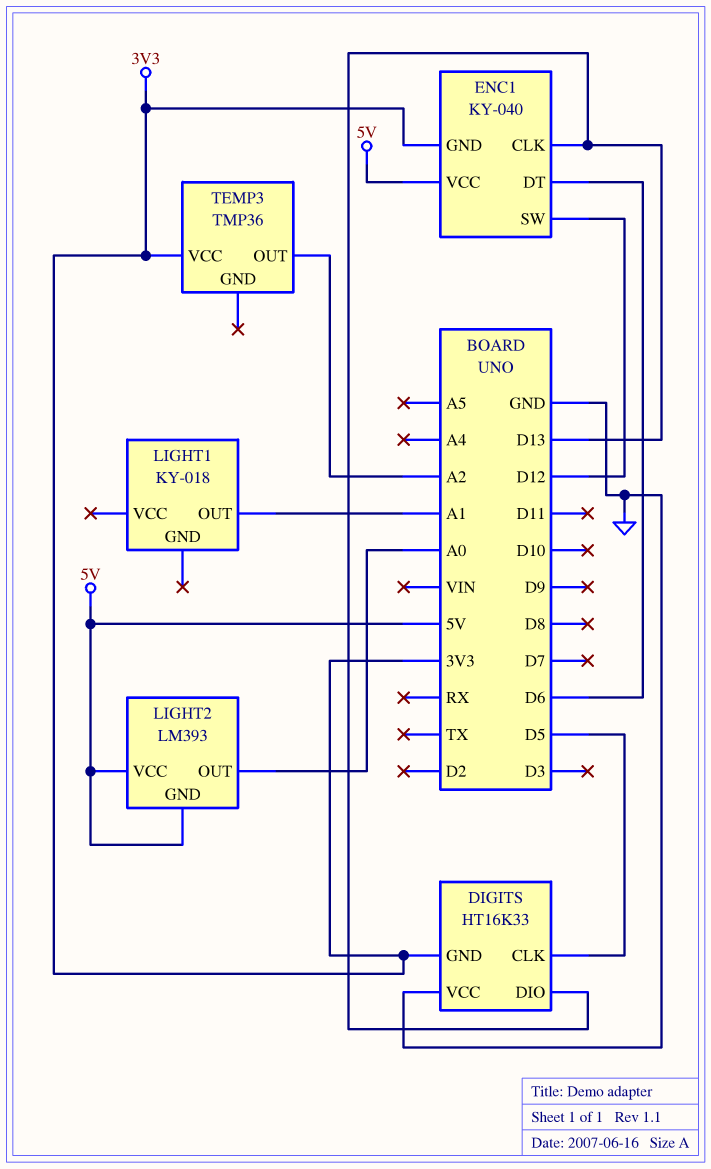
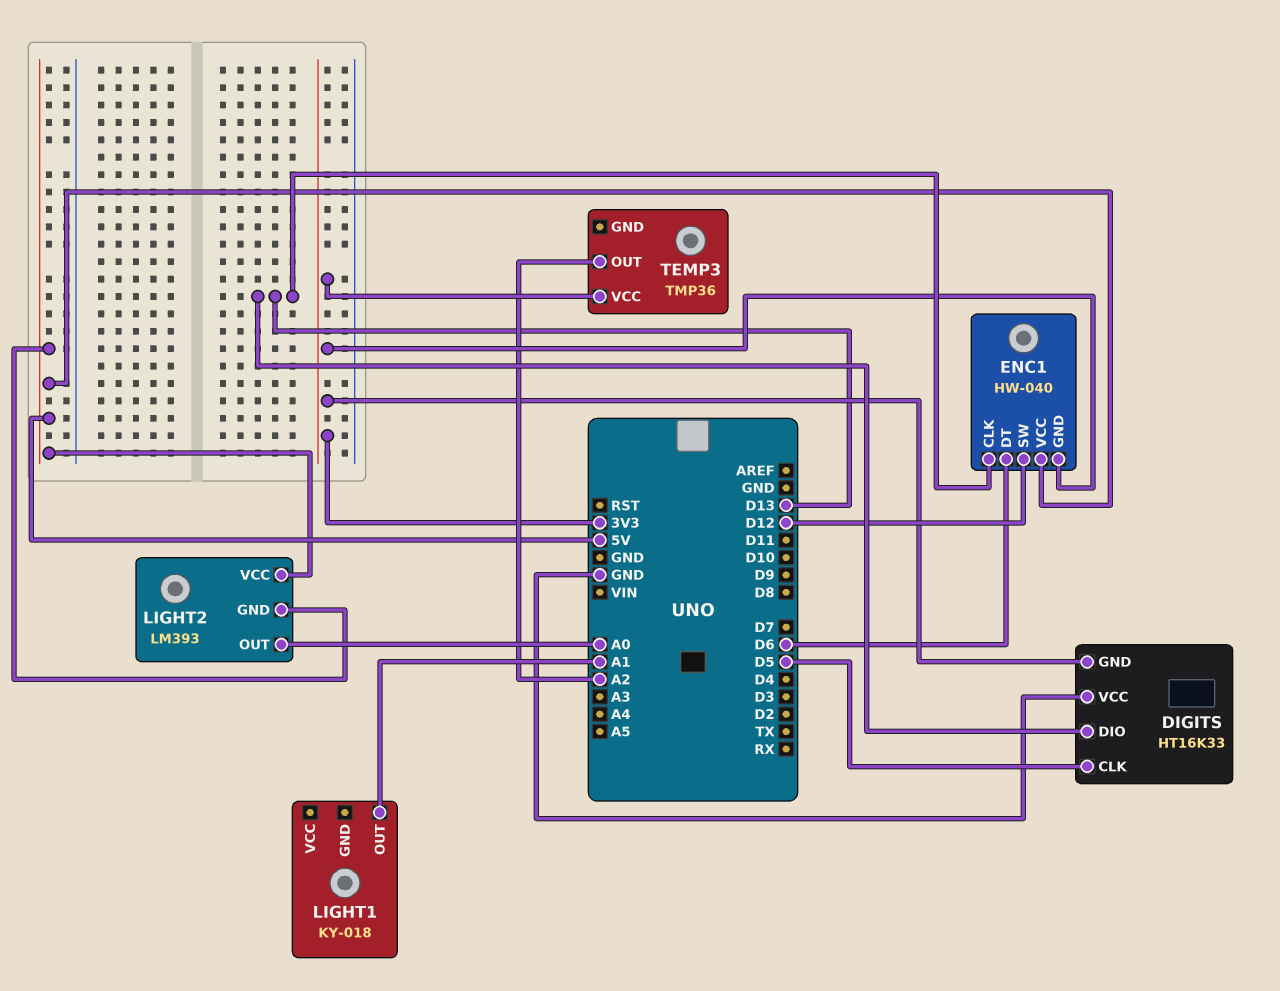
ENC1: KY-040 -> HW-040

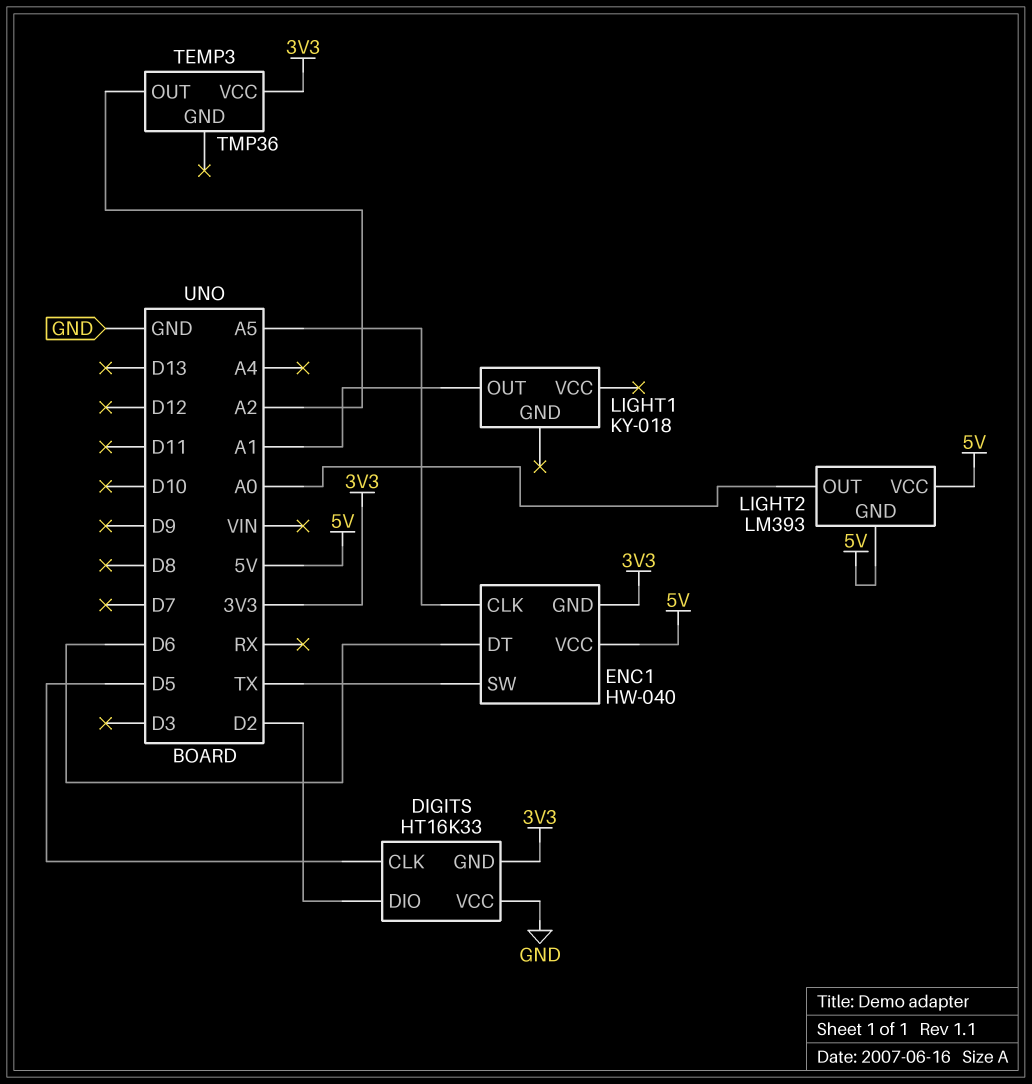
DIGITS pin DIO: D13 -> D2
ENC1 pin CLK: D13 -> A5
ENC1 pin SW: D12 -> TX

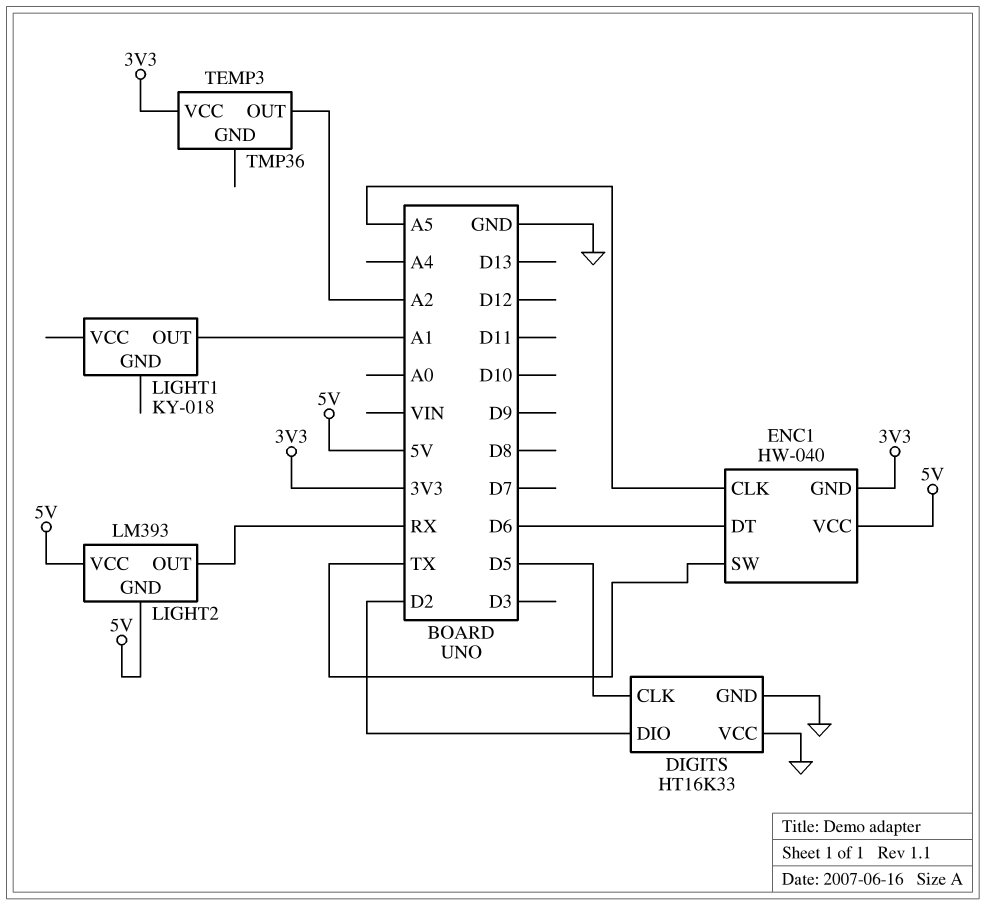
DIGITS pin GND: 3V3 -> GND
LIGHT2 pin OUT: A0 -> RX

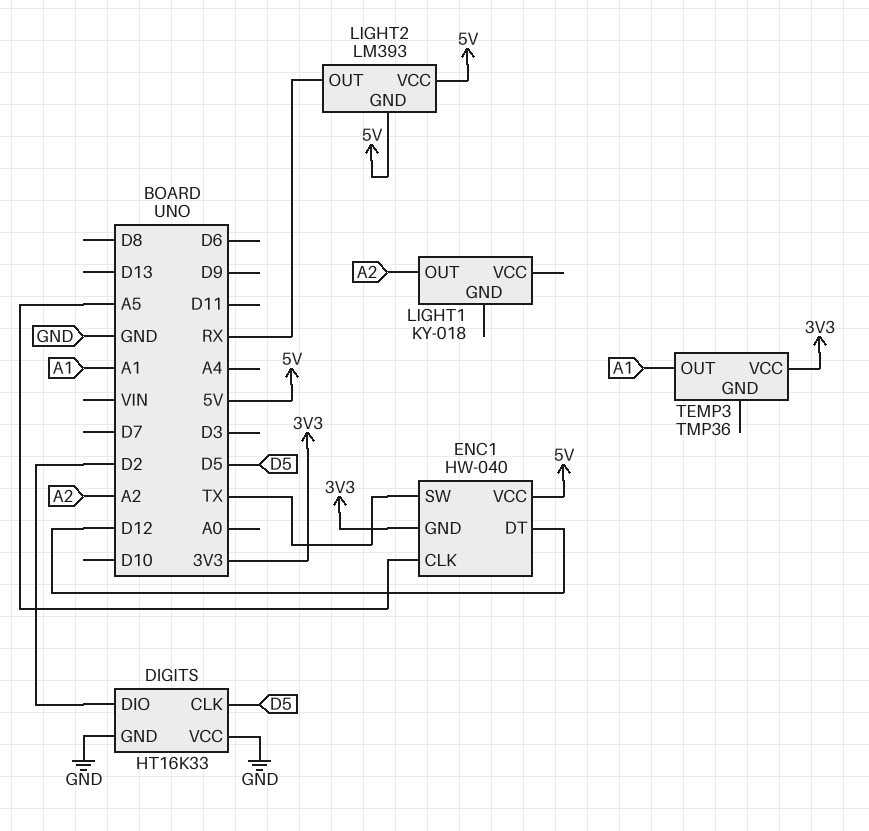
ENC1 pin DT: D6 -> D12
LIGHT1 pin OUT: A1 -> A2
TEMP3 pin OUT: A2 -> A1

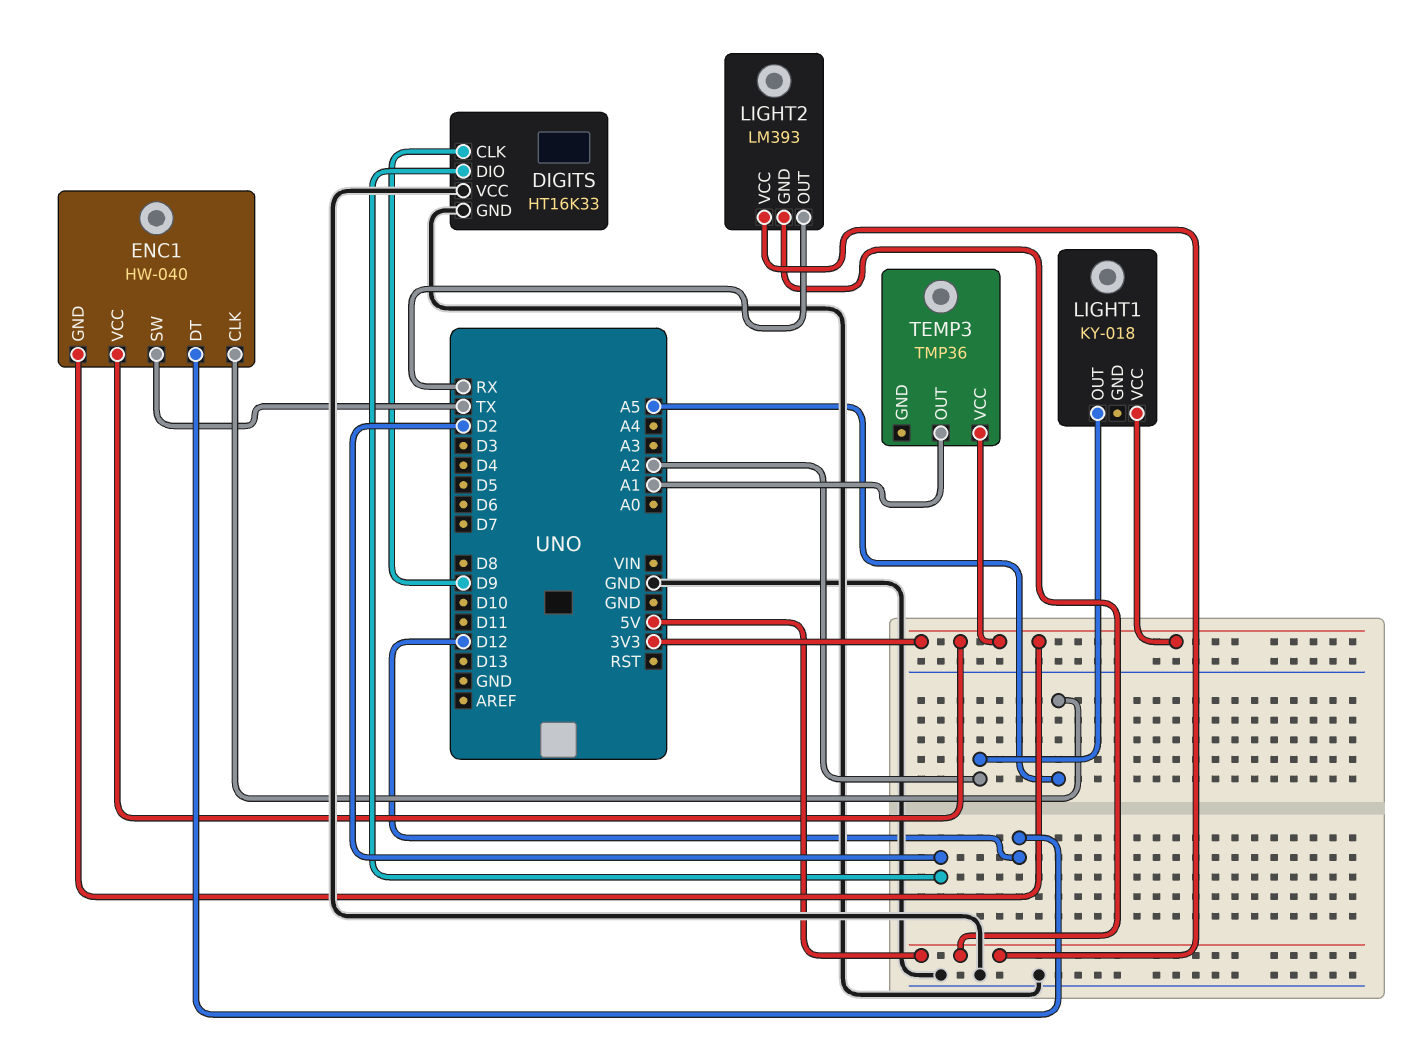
DIGITS pin CLK: D5 -> D9
ENC1 pin VCC: 5V -> 3V3
LIGHT1 pin VCC: none -> 3V3

